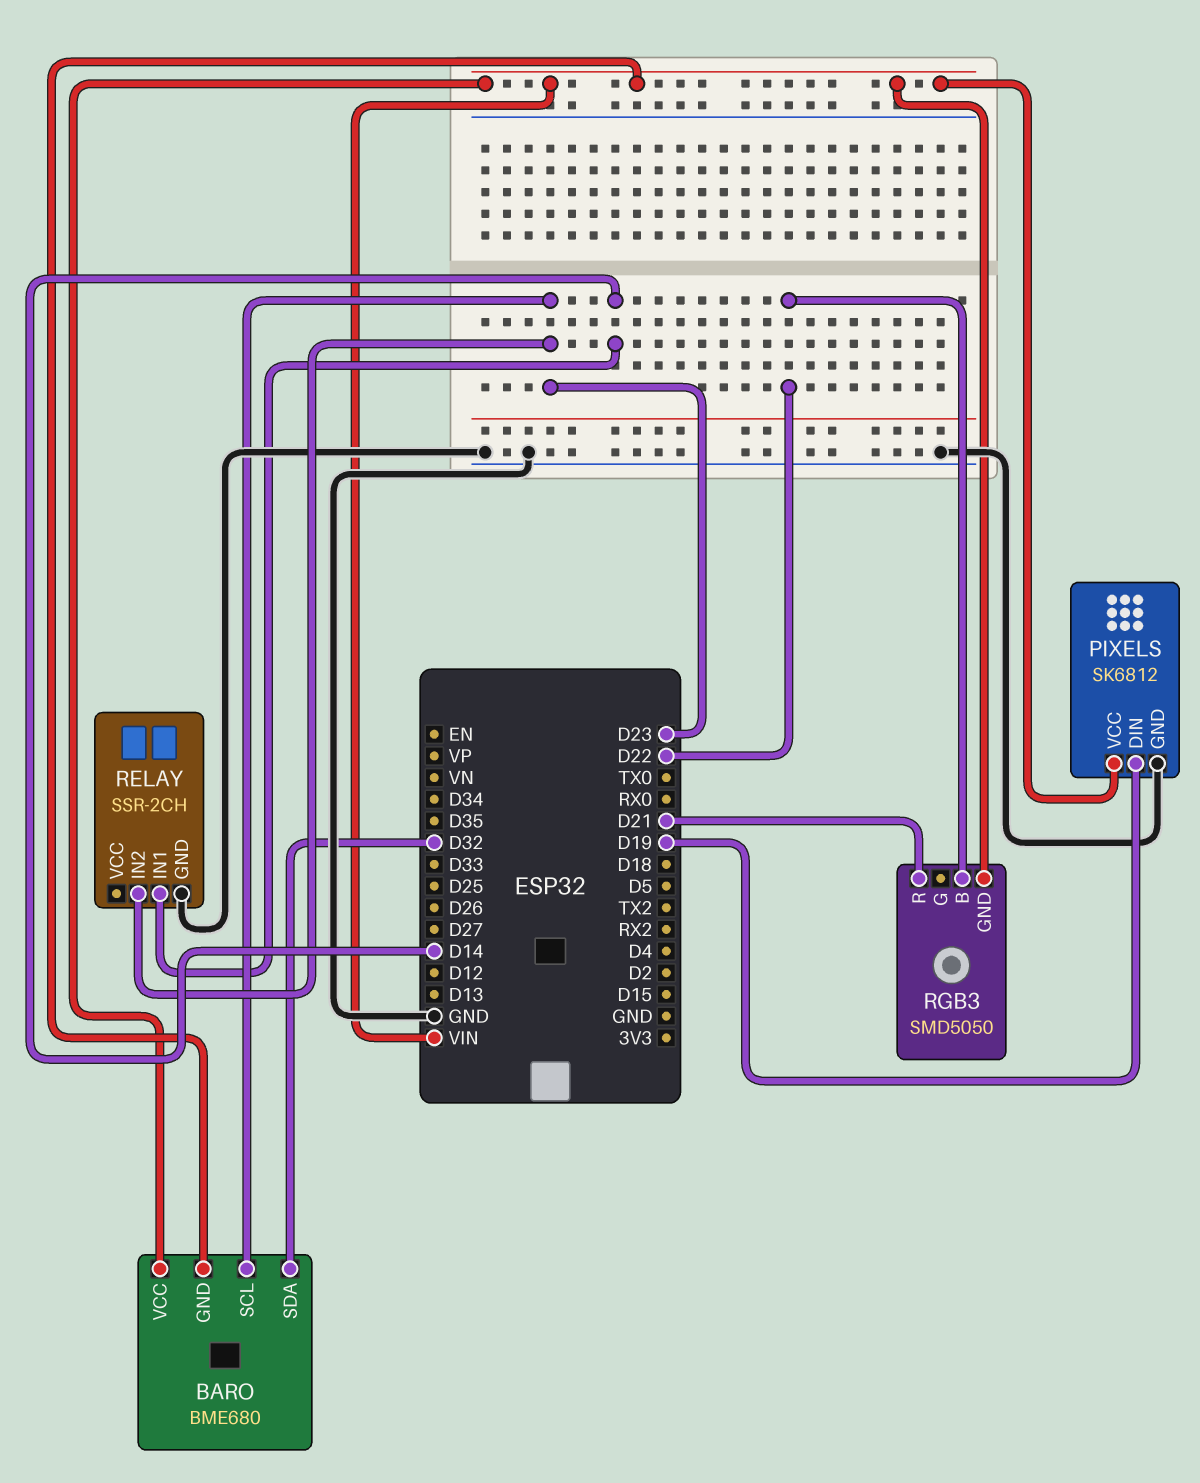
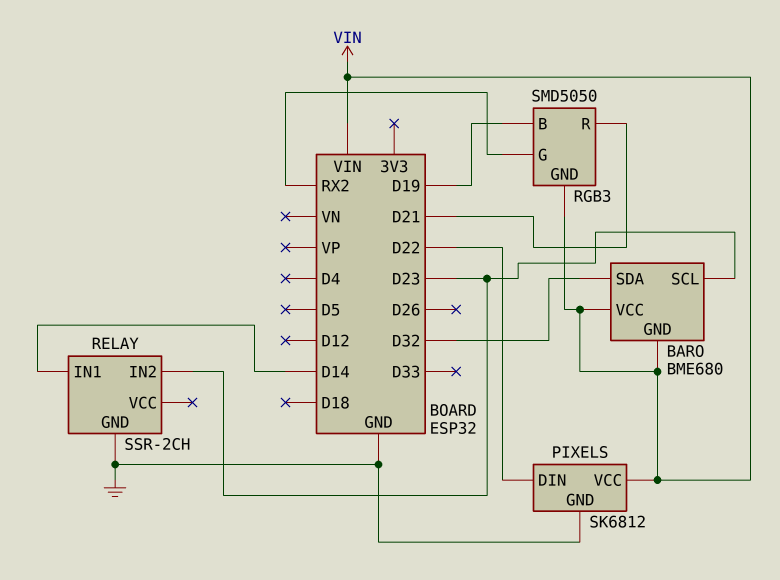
PIXELS pin DIN: D19 -> D22
RGB3 pin B: D22 -> D19
RGB3 pin G: none -> RX2

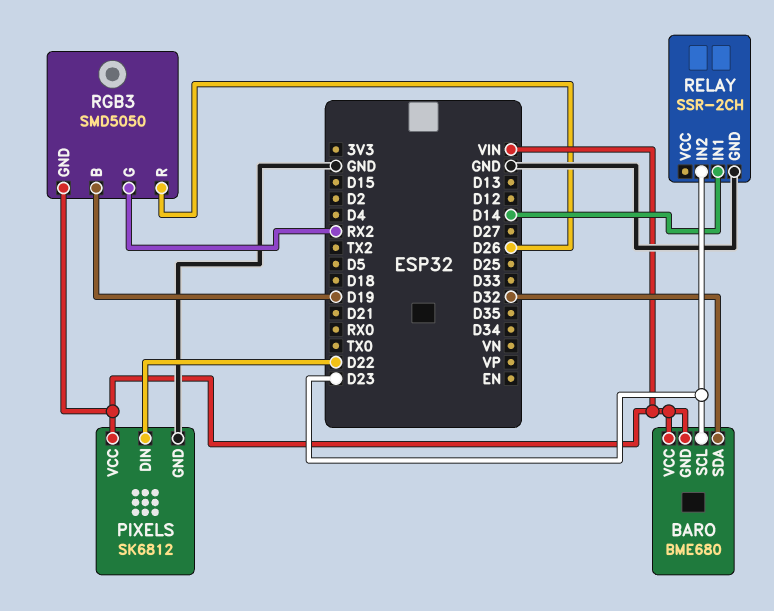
RGB3 pin R: D21 -> D26

